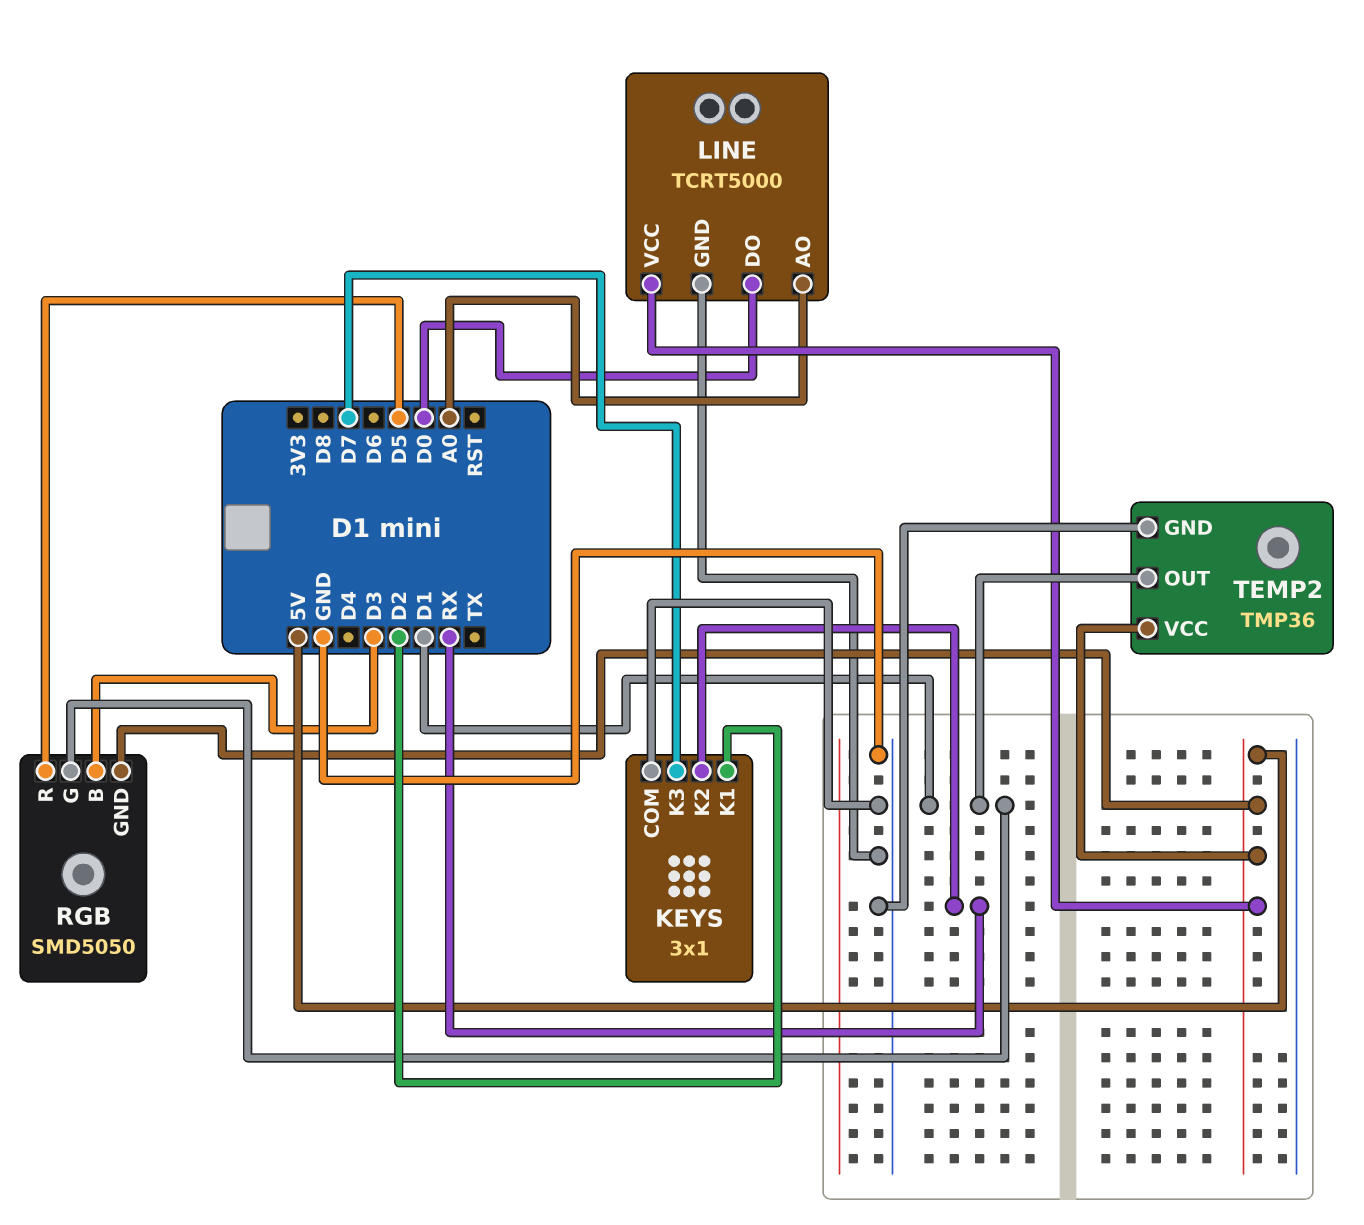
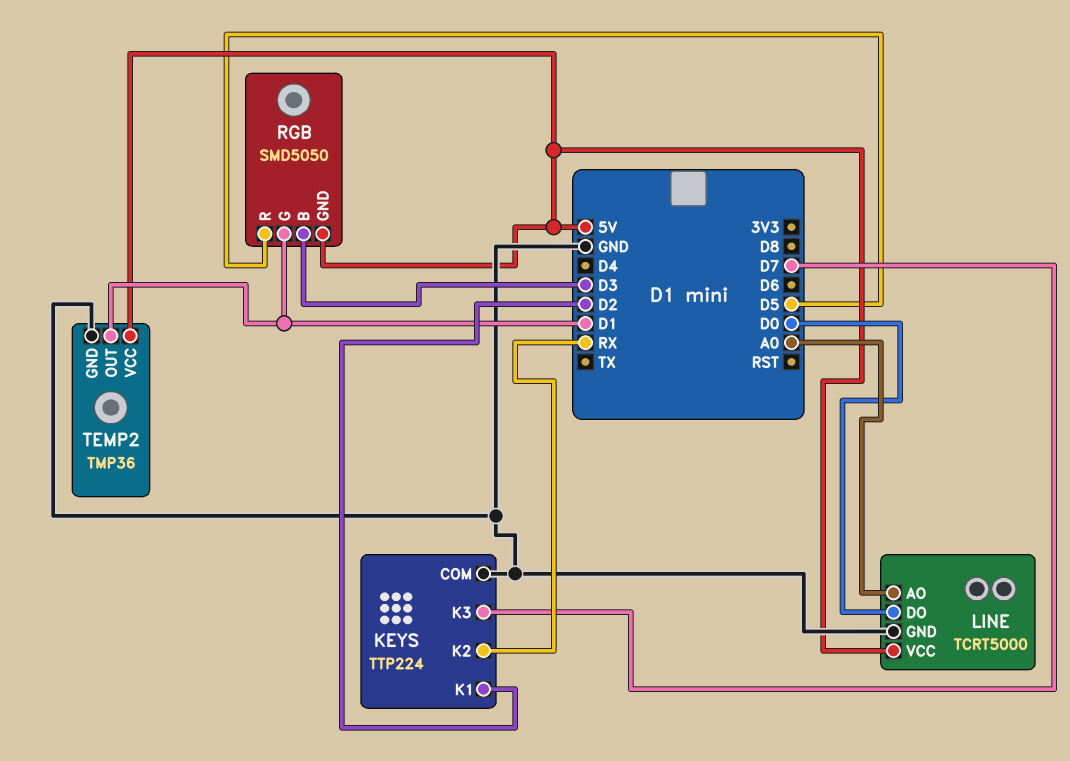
KEYS: 3x1 -> TTP224

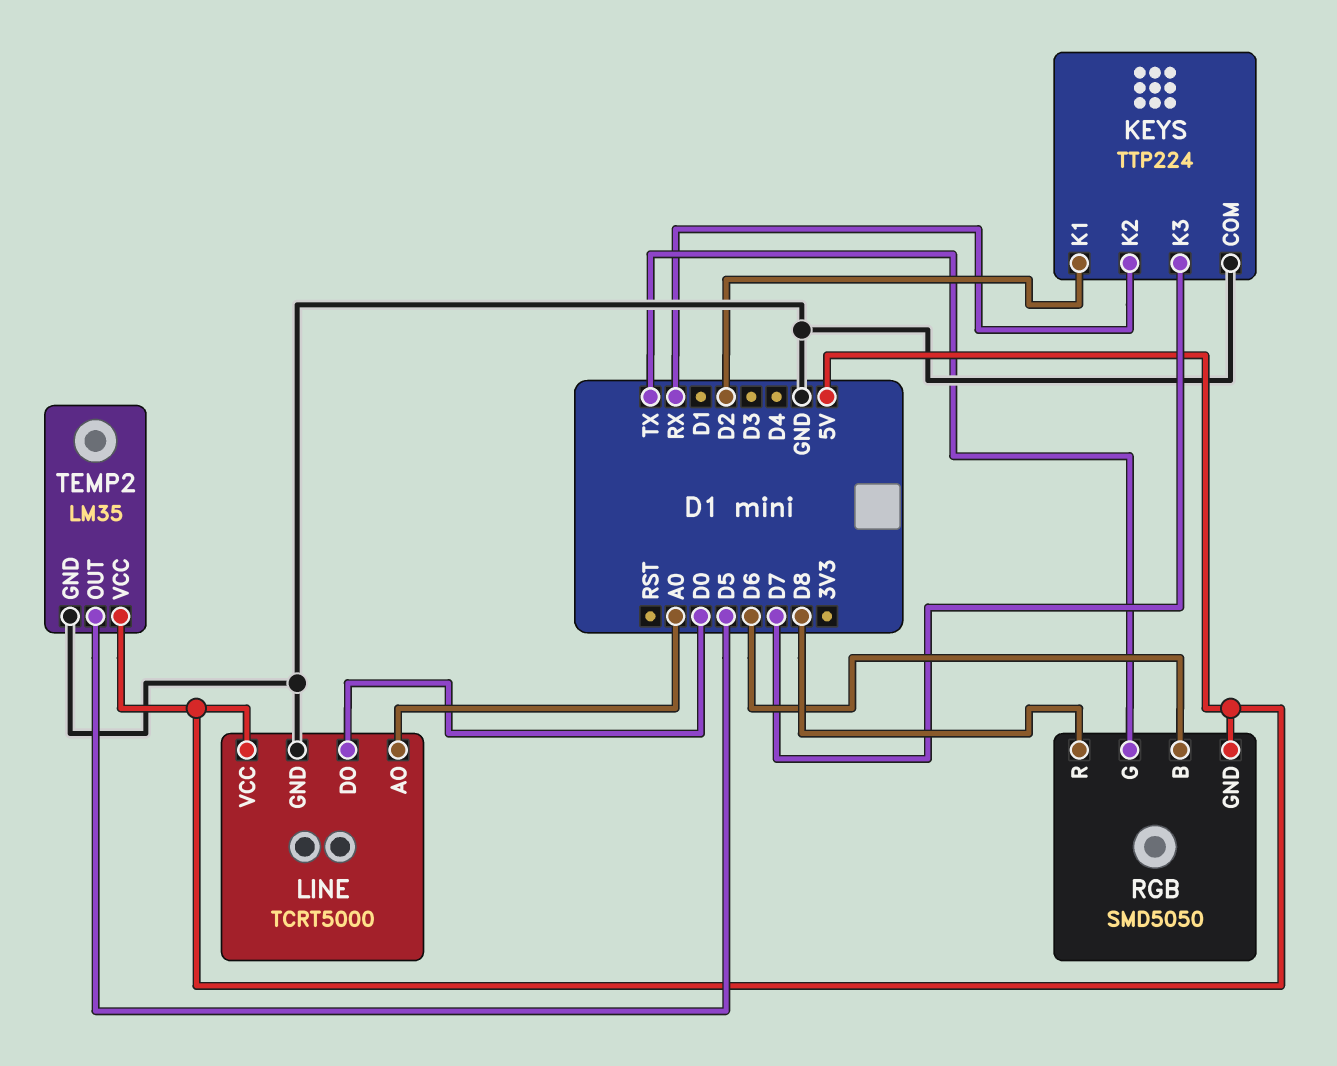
RGB pin B: D3 -> D6
RGB pin G: D1 -> TX
RGB pin R: D5 -> D8
TEMP2: TMP36 -> LM35
TEMP2 pin OUT: D1 -> D5

